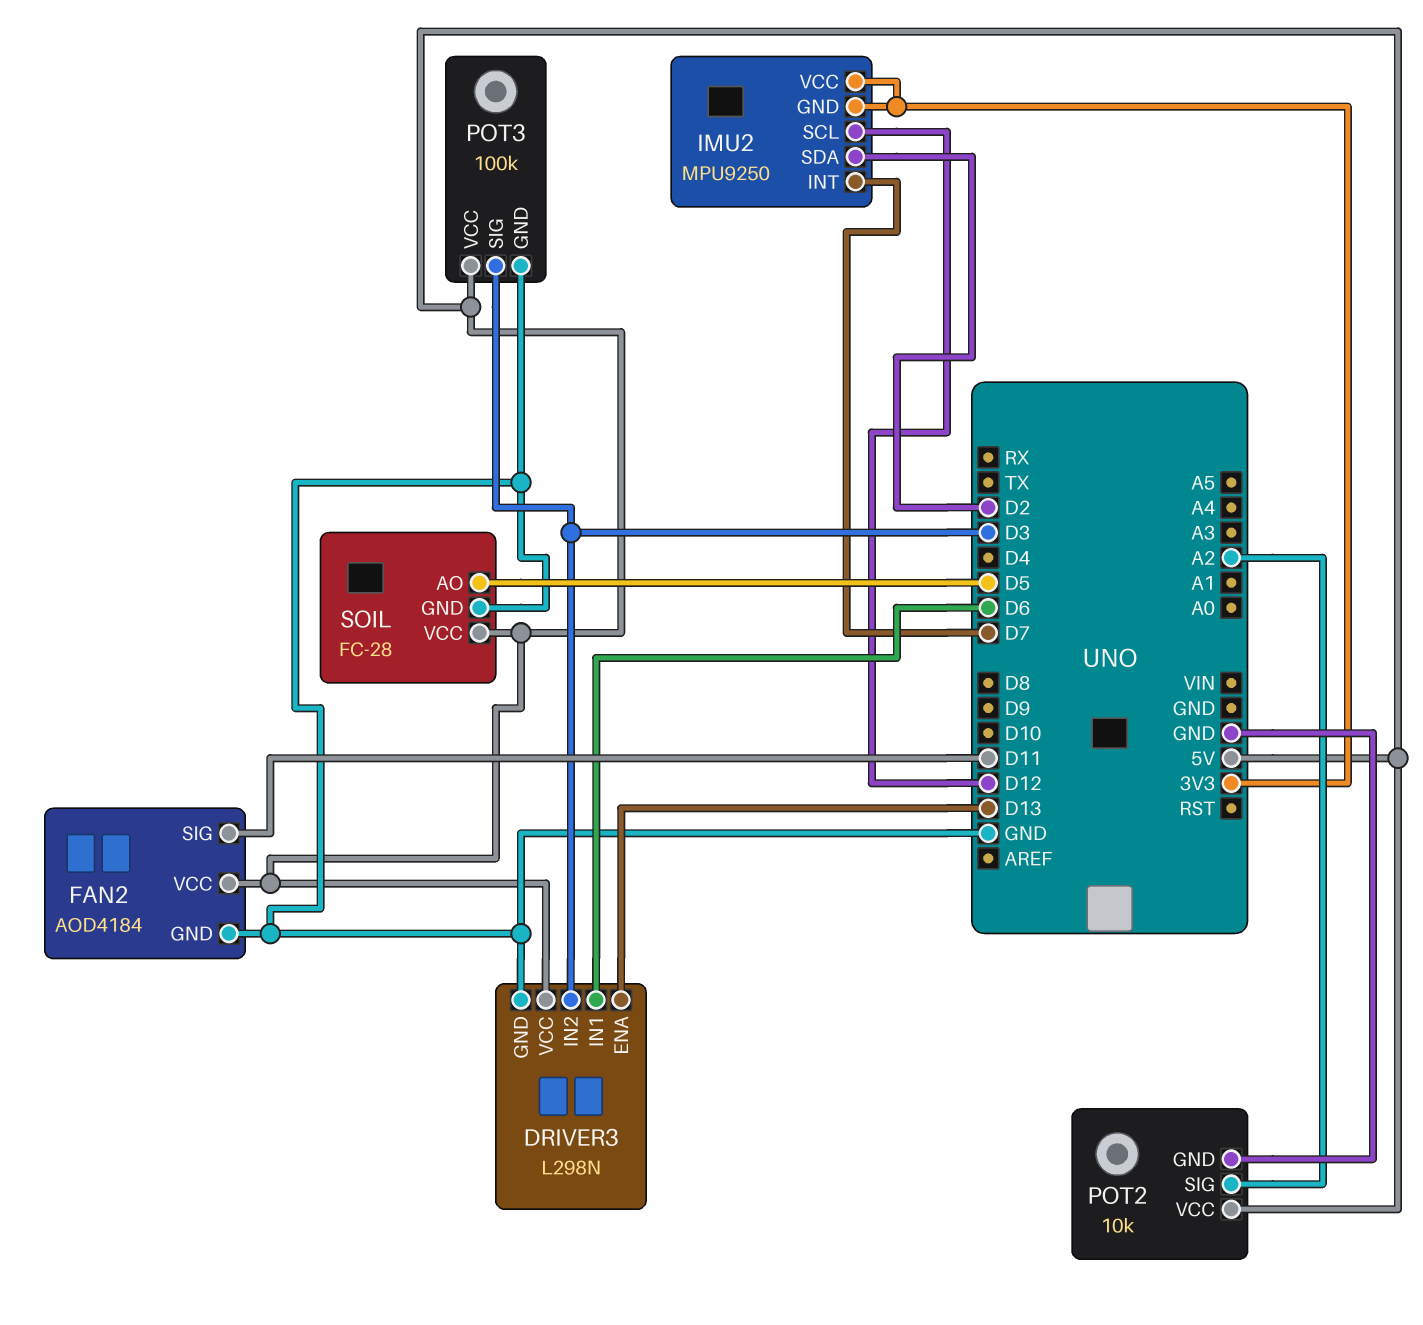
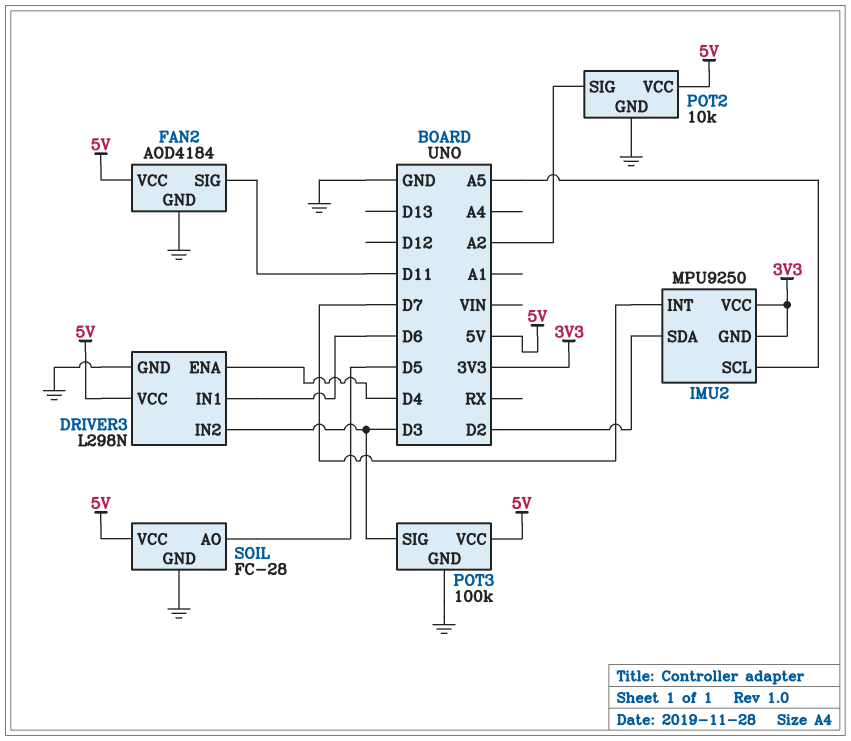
DRIVER3 pin ENA: D13 -> D4
IMU2 pin SCL: D12 -> A5

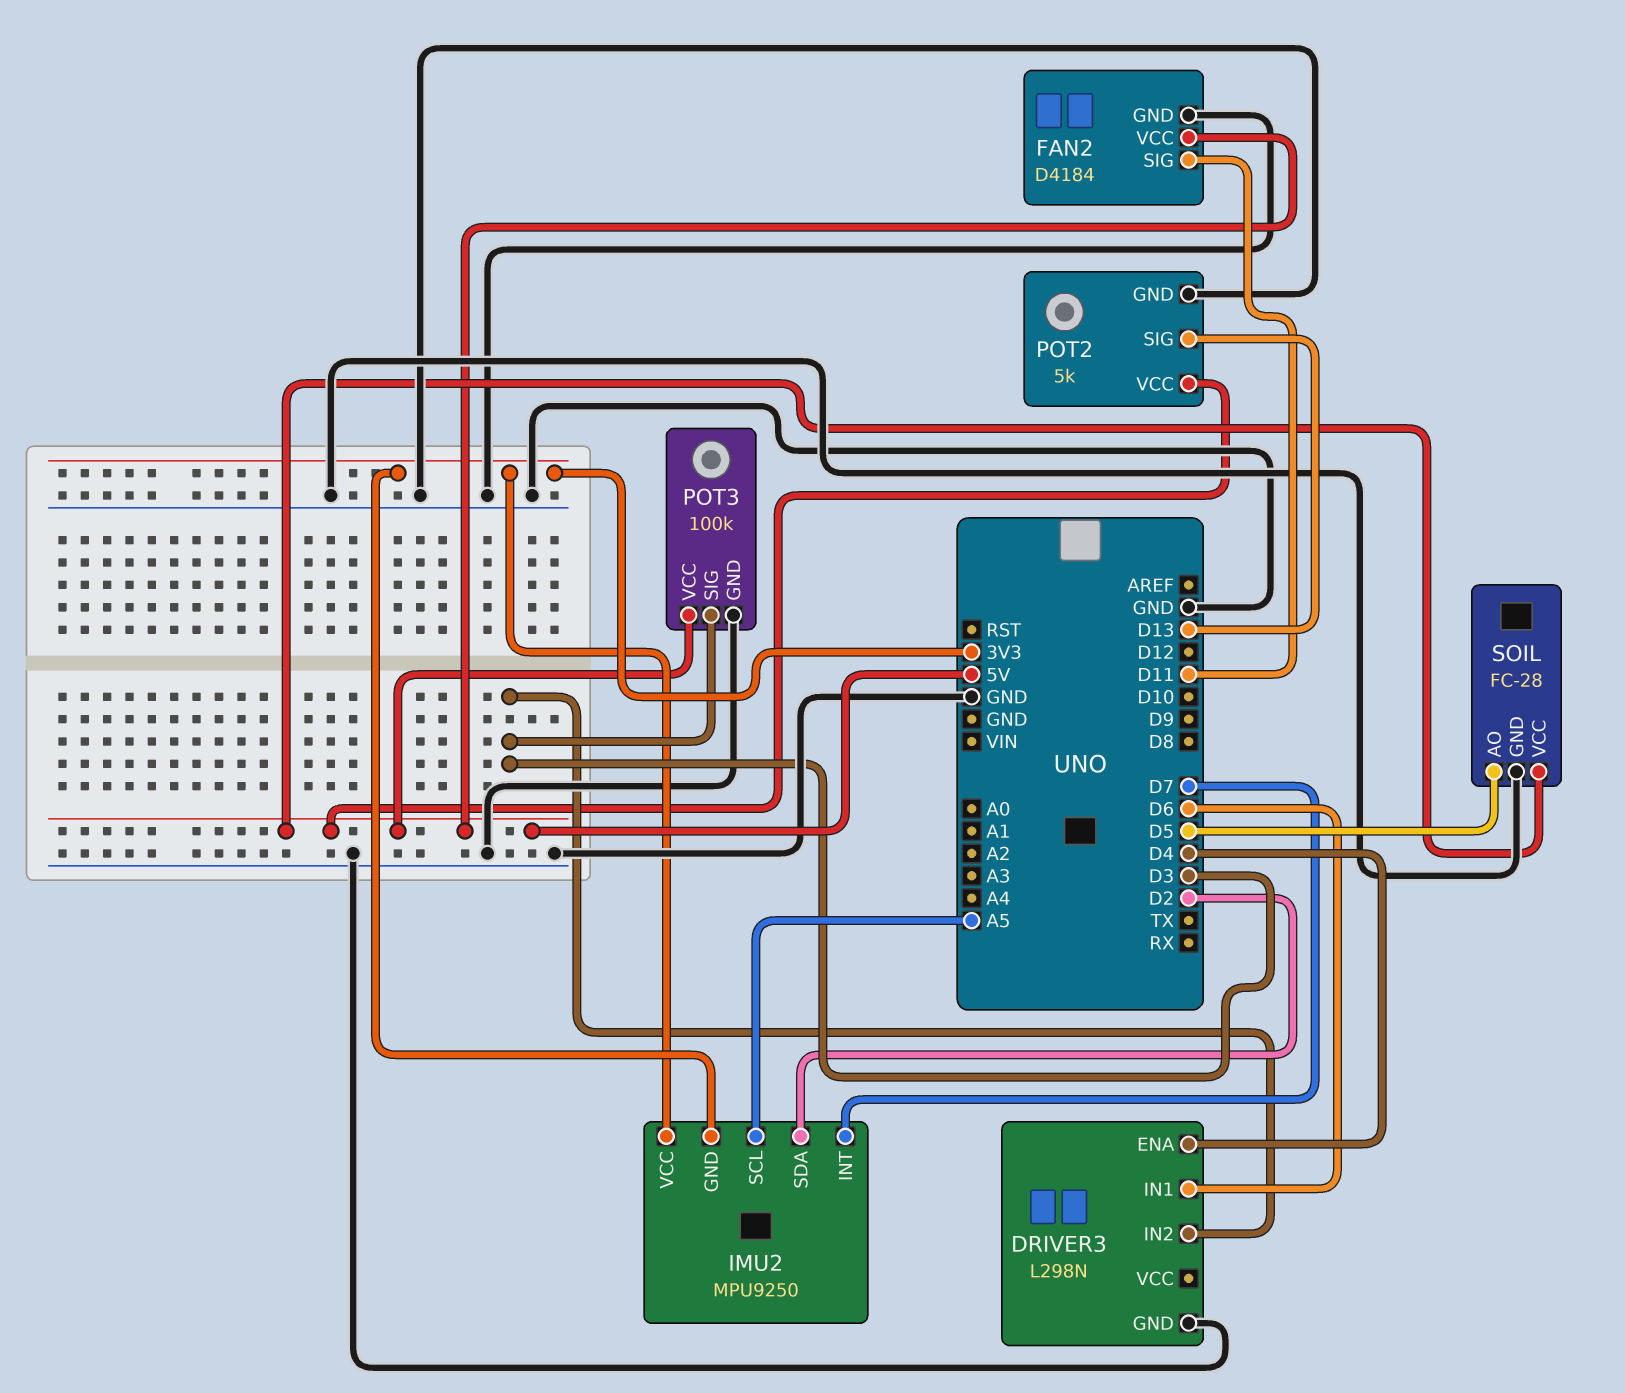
DRIVER3 pin VCC: 5V -> none
FAN2: AOD4184 -> D4184
POT2: 10k -> 5k
POT2 pin SIG: A2 -> D13

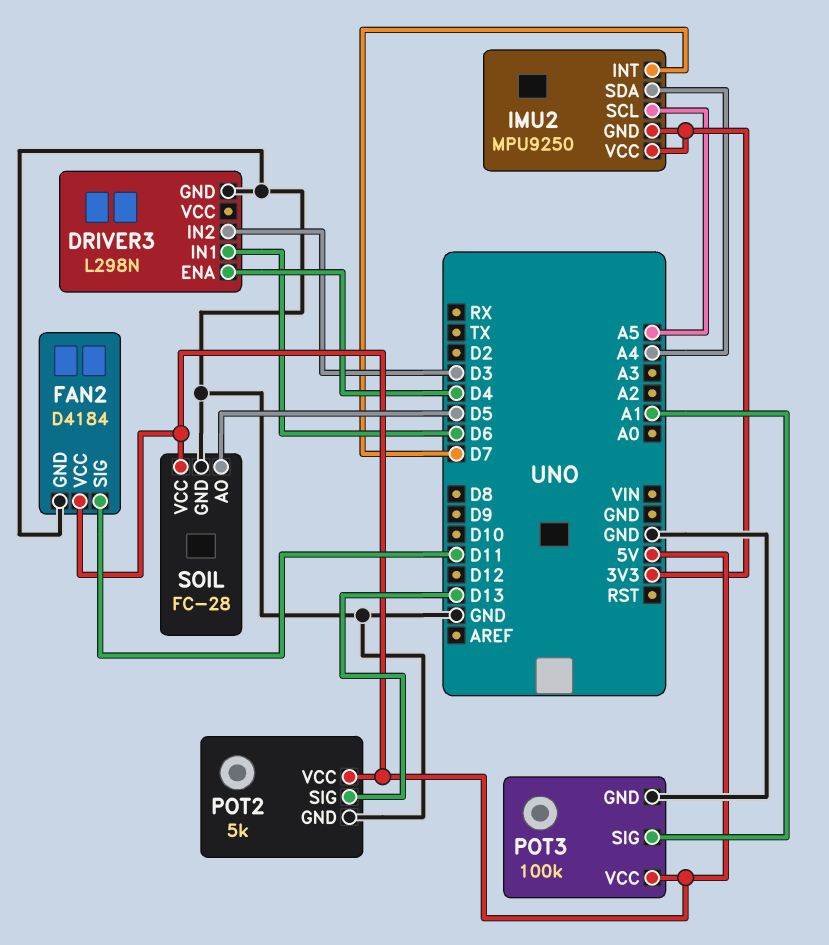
IMU2 pin SDA: D2 -> A4
POT3 pin SIG: D3 -> A1

